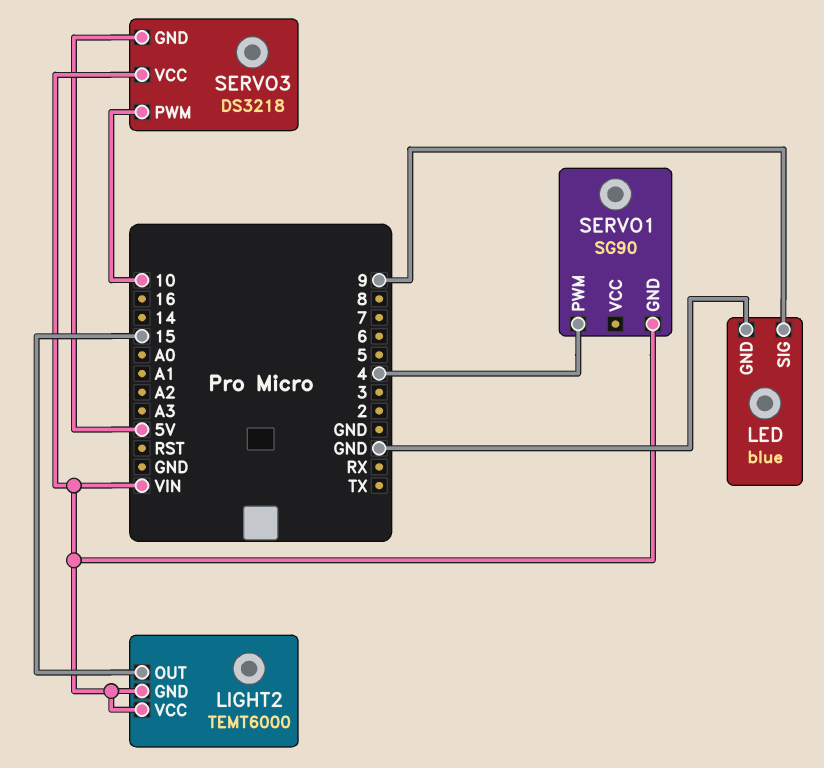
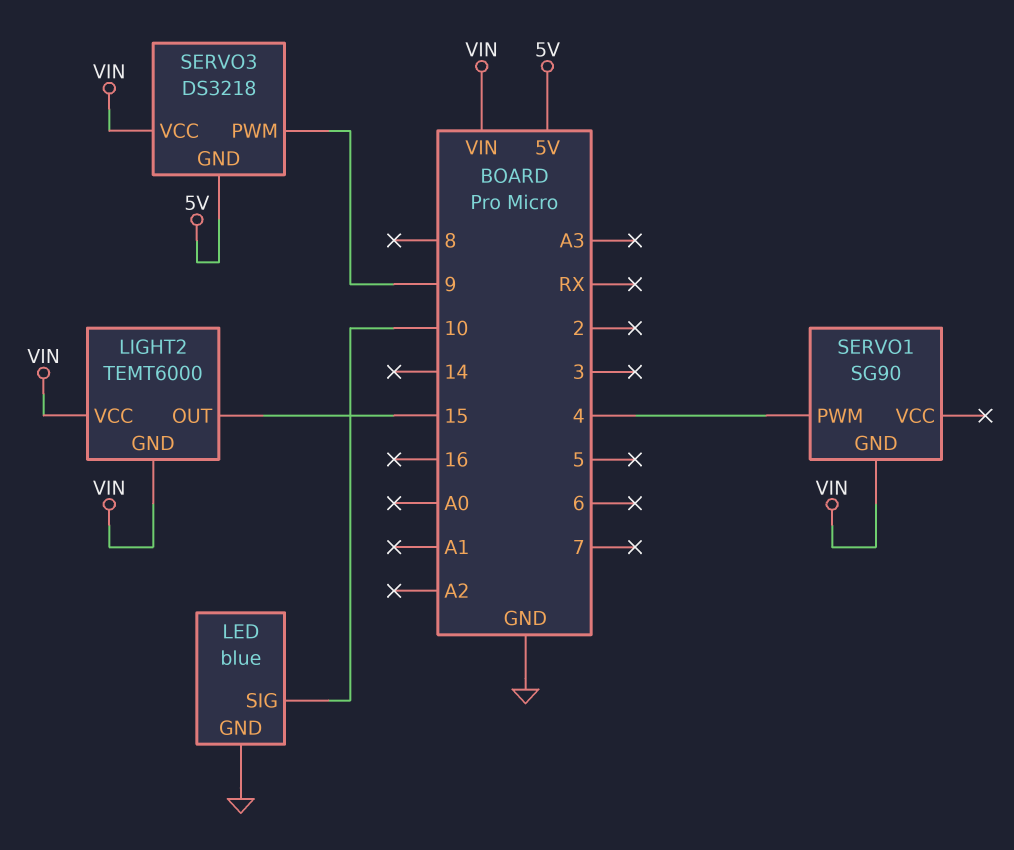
LED pin SIG: 9 -> 10
SERVO3 pin PWM: 10 -> 9

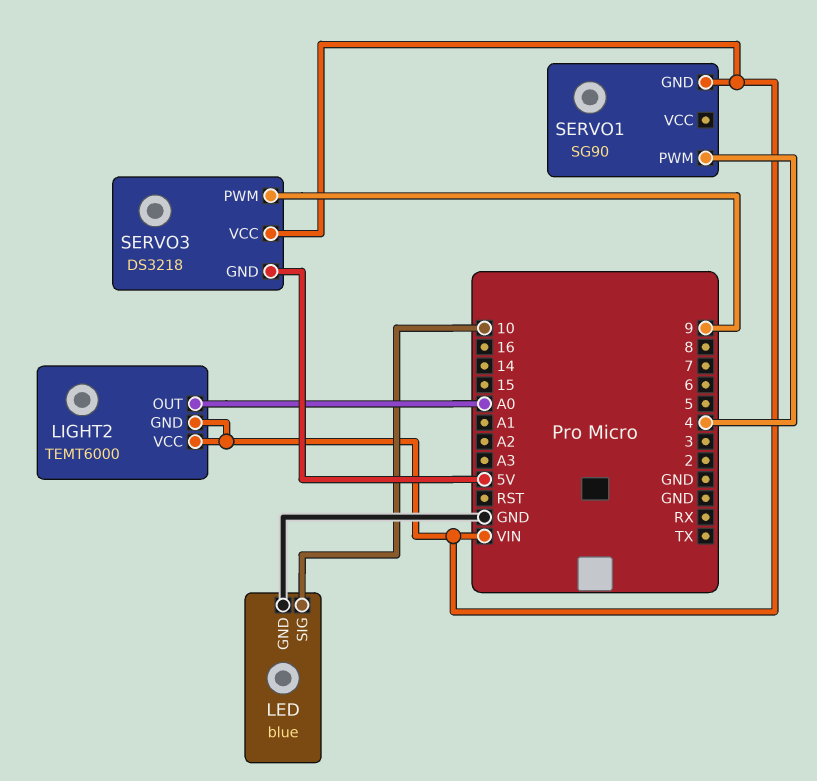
LIGHT2 pin OUT: 15 -> A0

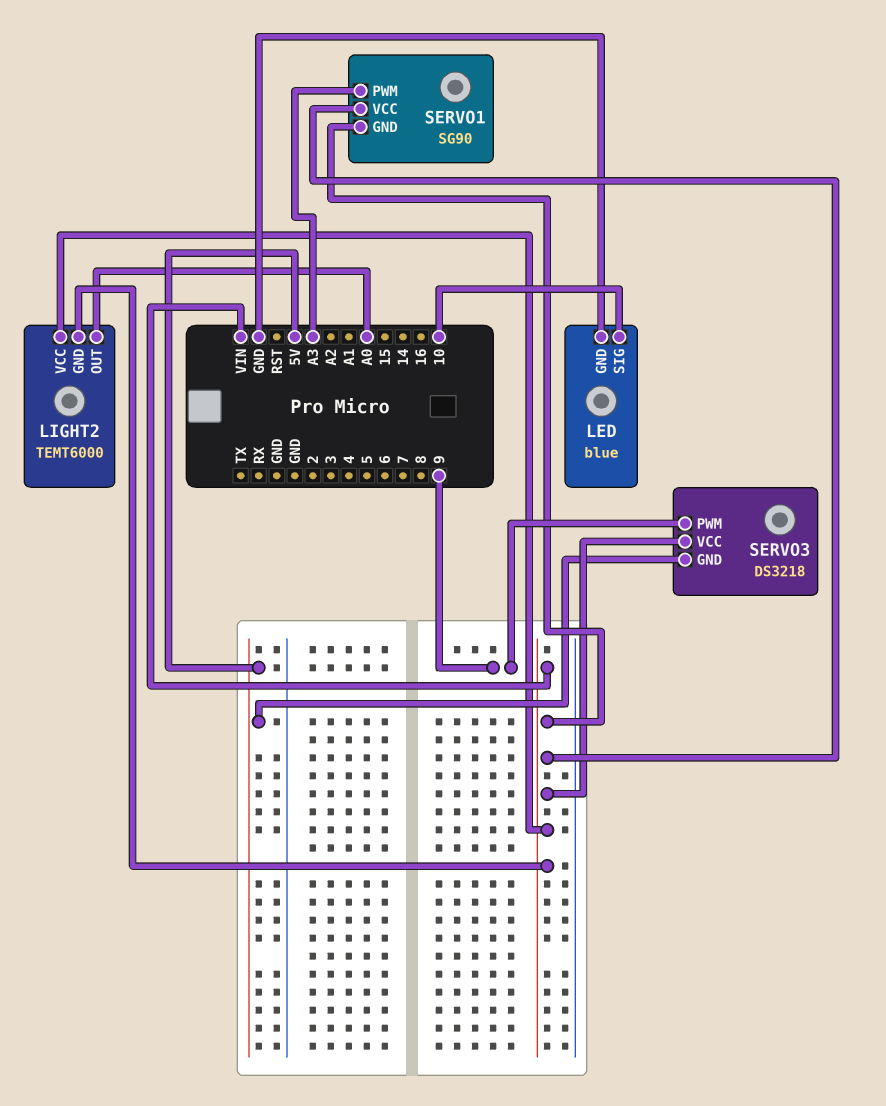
SERVO1 pin PWM: 4 -> A3
SERVO1 pin VCC: none -> VIN

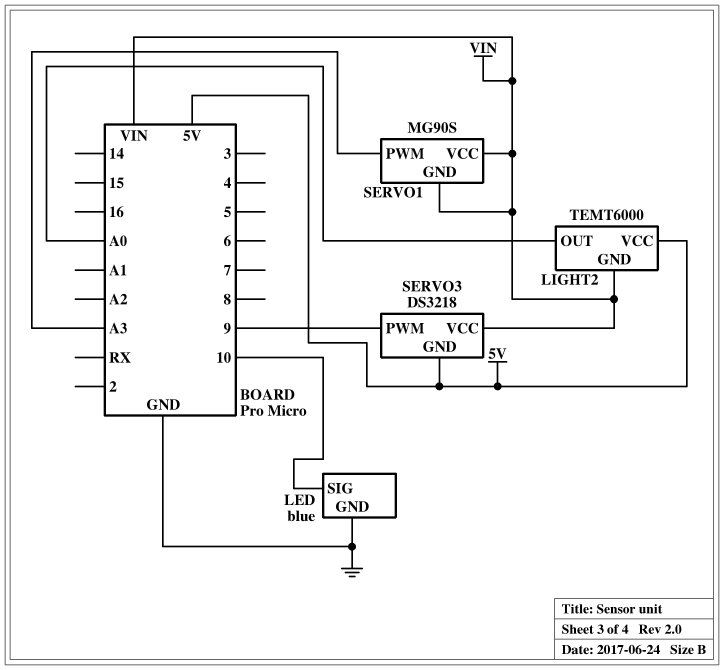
LIGHT2 pin VCC: VIN -> 5V
SERVO1: SG90 -> MG90S

